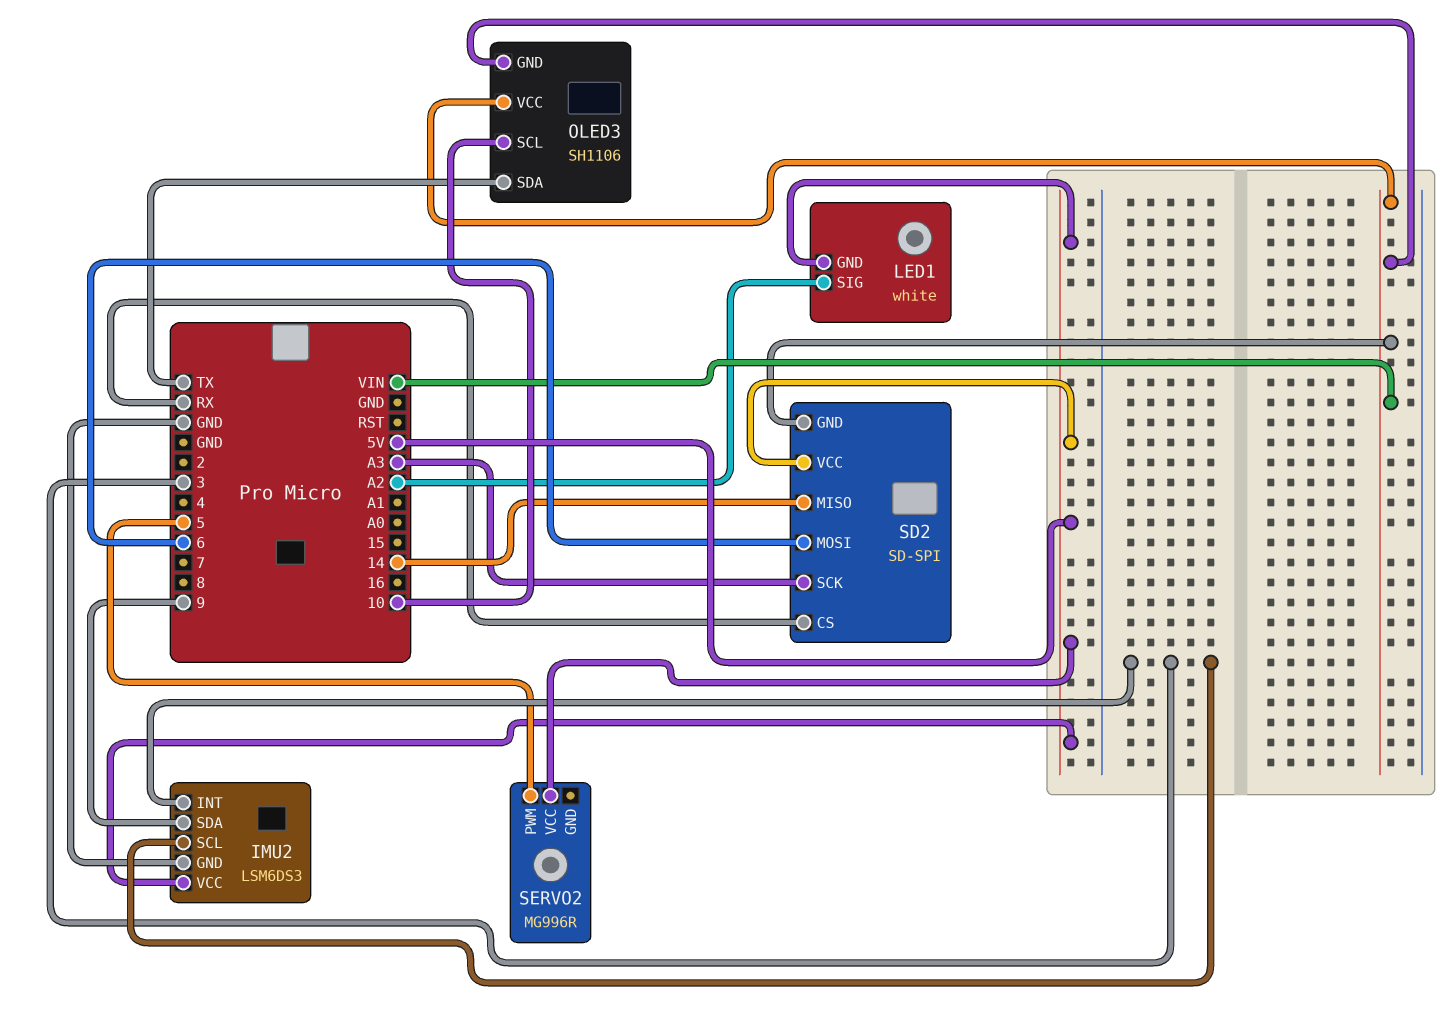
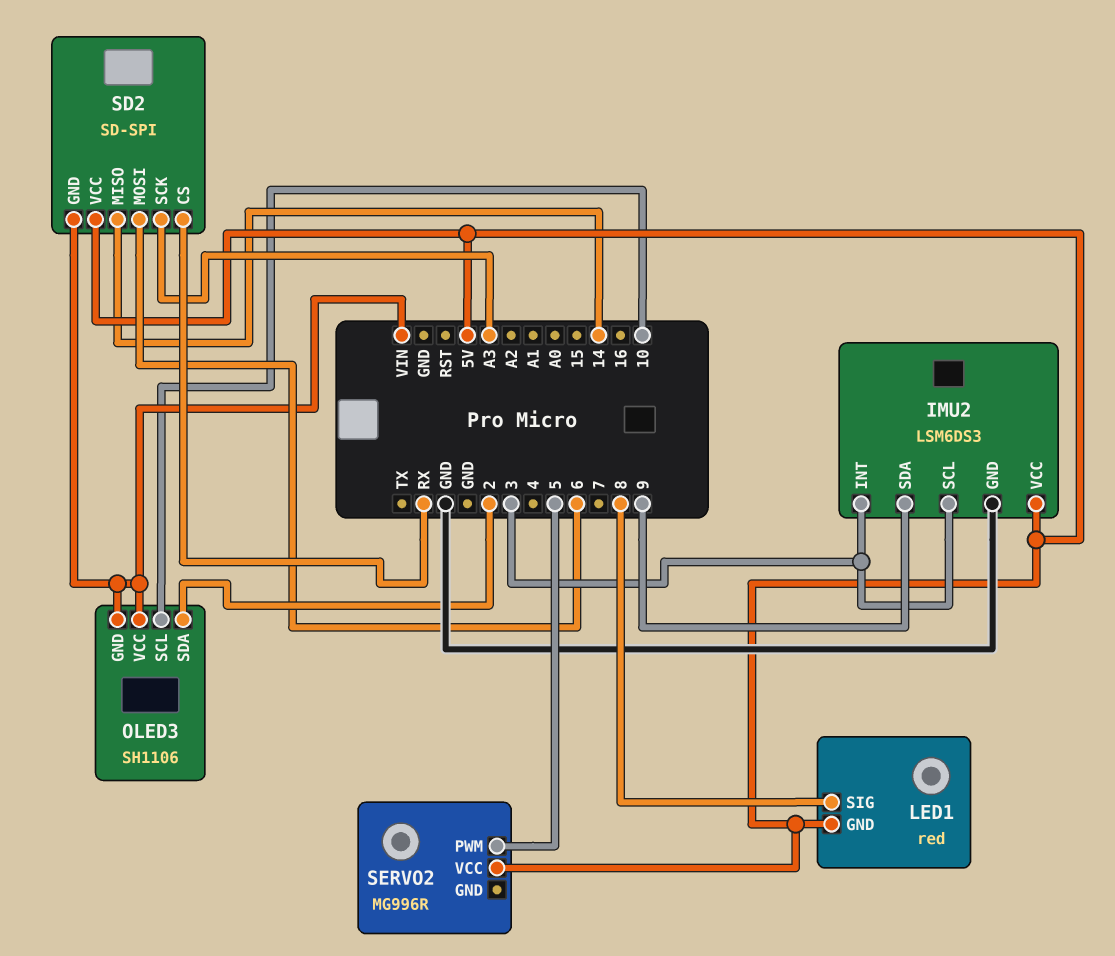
LED1: white -> red
LED1 pin SIG: A2 -> 8
OLED3 pin SDA: TX -> 2

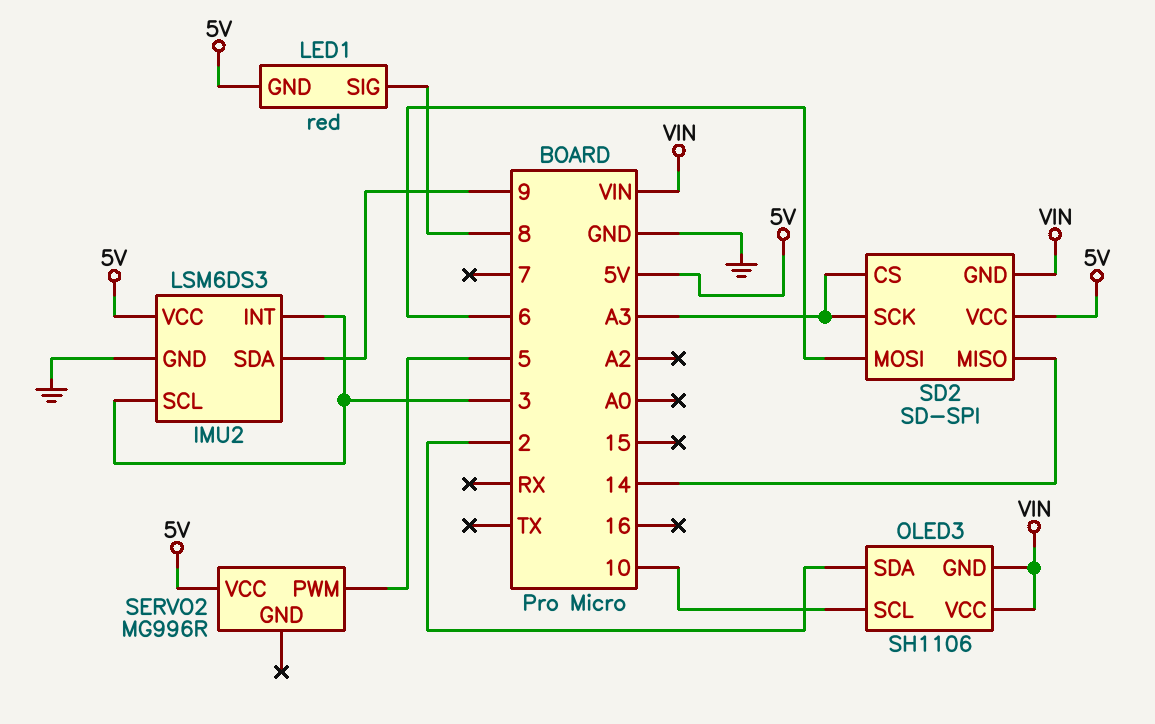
SD2 pin CS: RX -> A3

